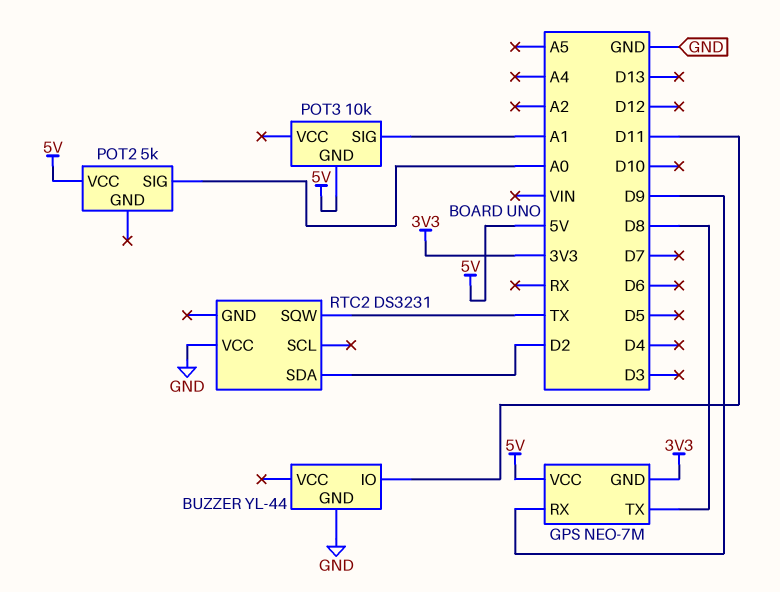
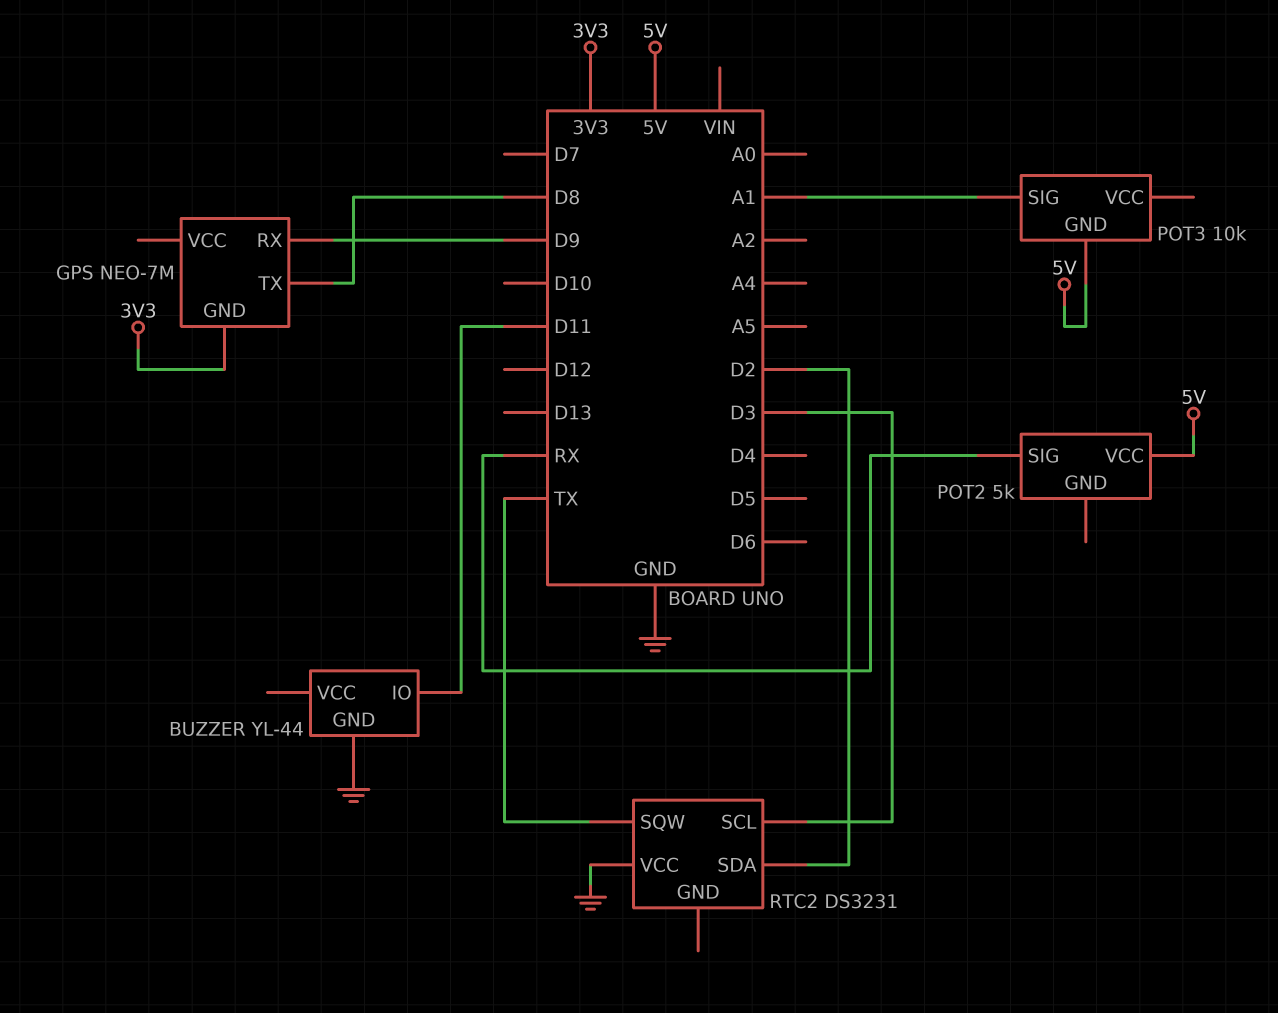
GPS pin VCC: 5V -> none
POT2 pin SIG: A0 -> RX
RTC2 pin SCL: none -> D3

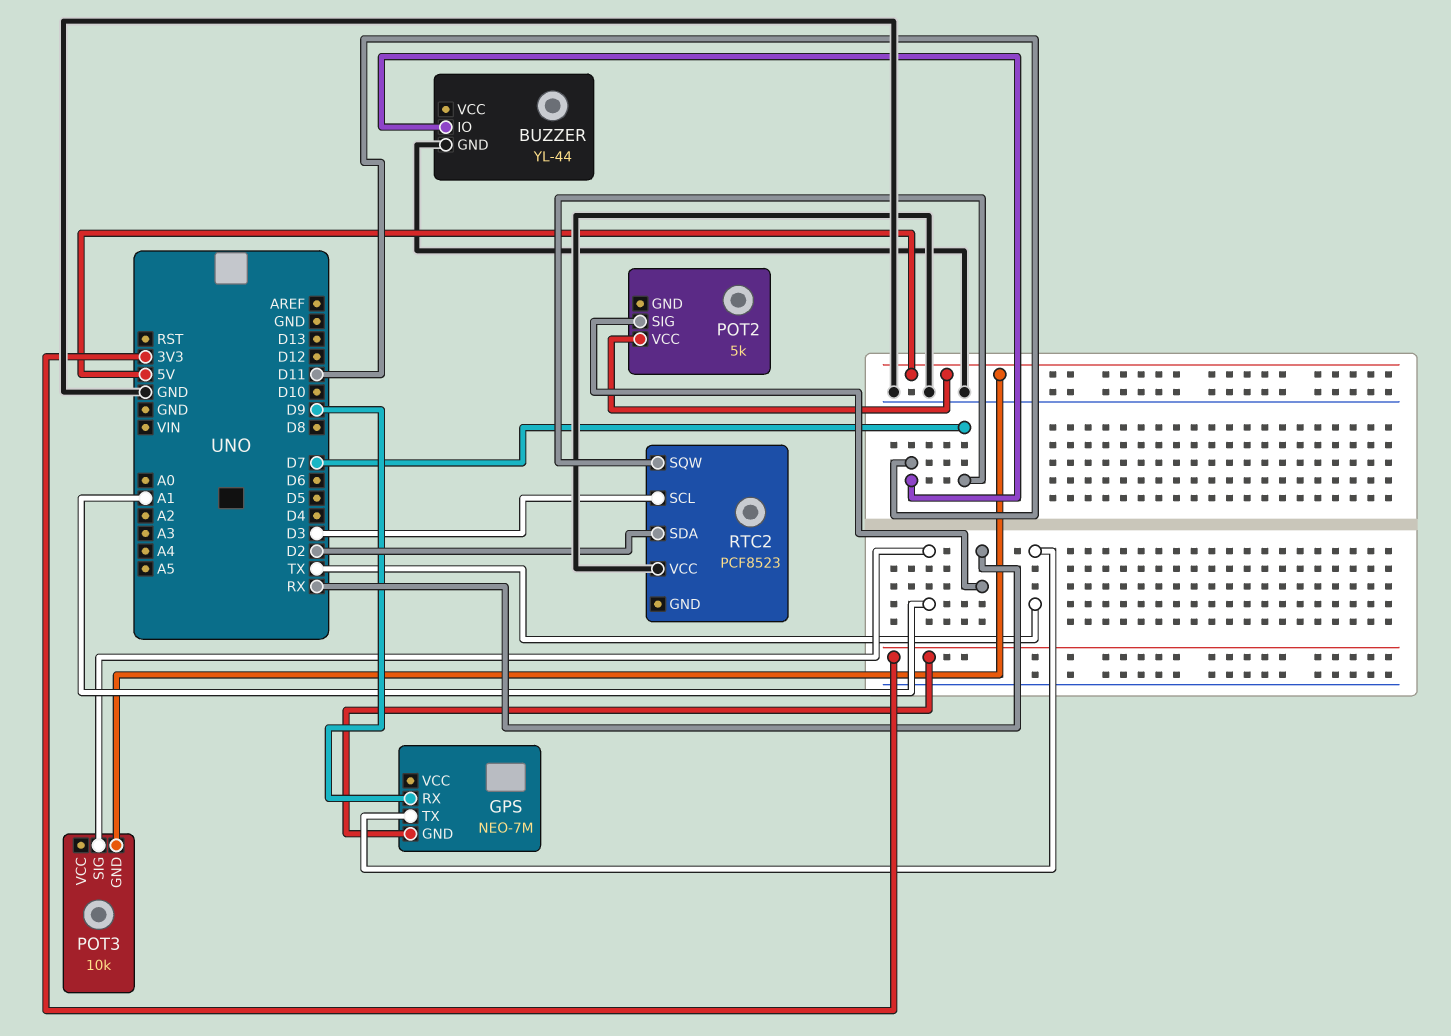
GPS pin TX: D8 -> TX
RTC2: DS3231 -> PCF8523
RTC2 pin SQW: TX -> D7

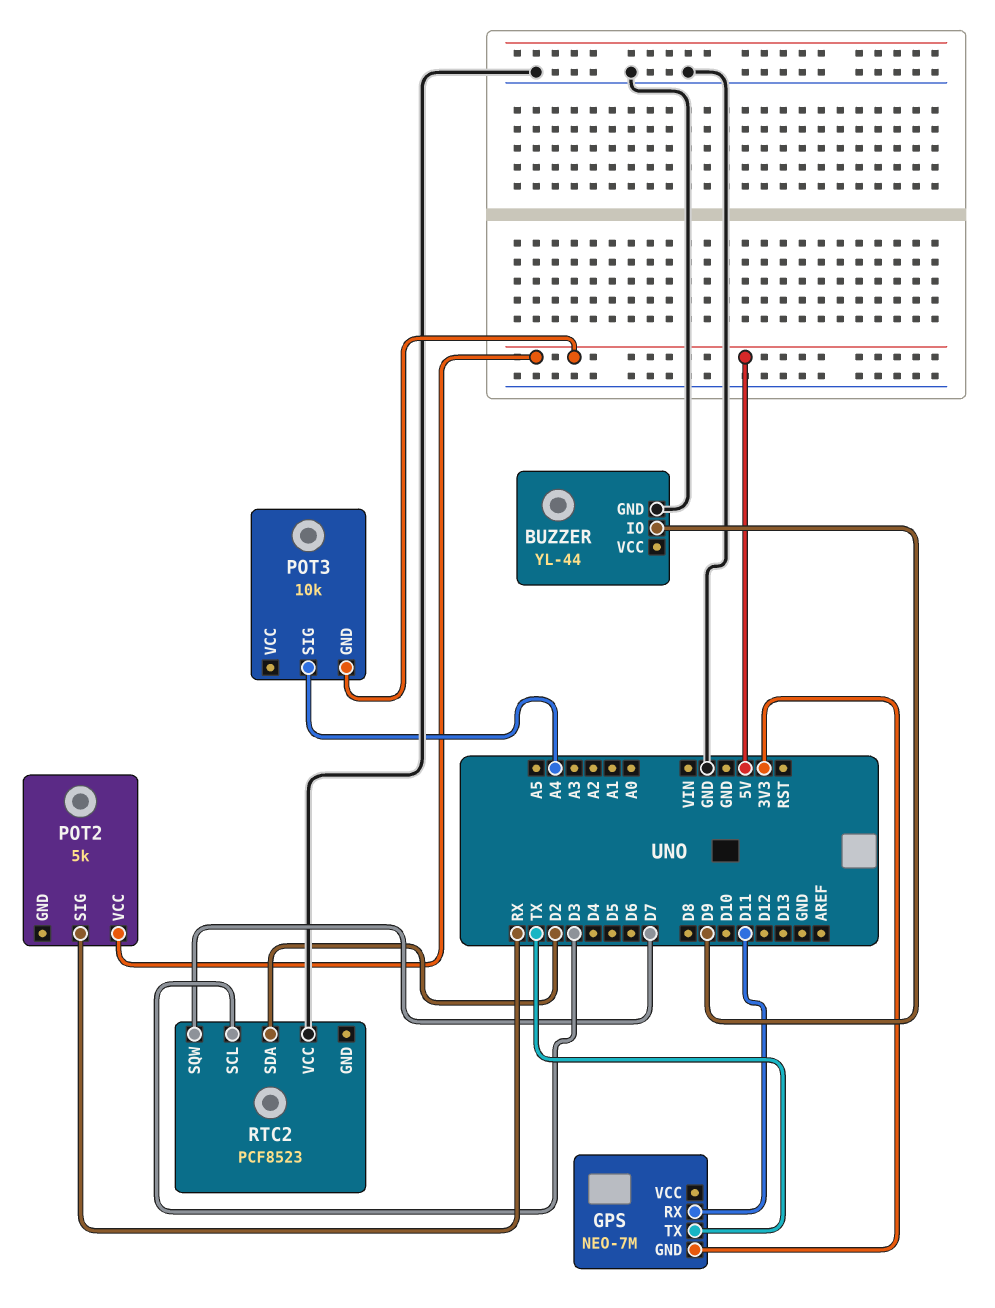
BUZZER pin IO: D11 -> D9
GPS pin RX: D9 -> D11
POT3 pin SIG: A1 -> A4

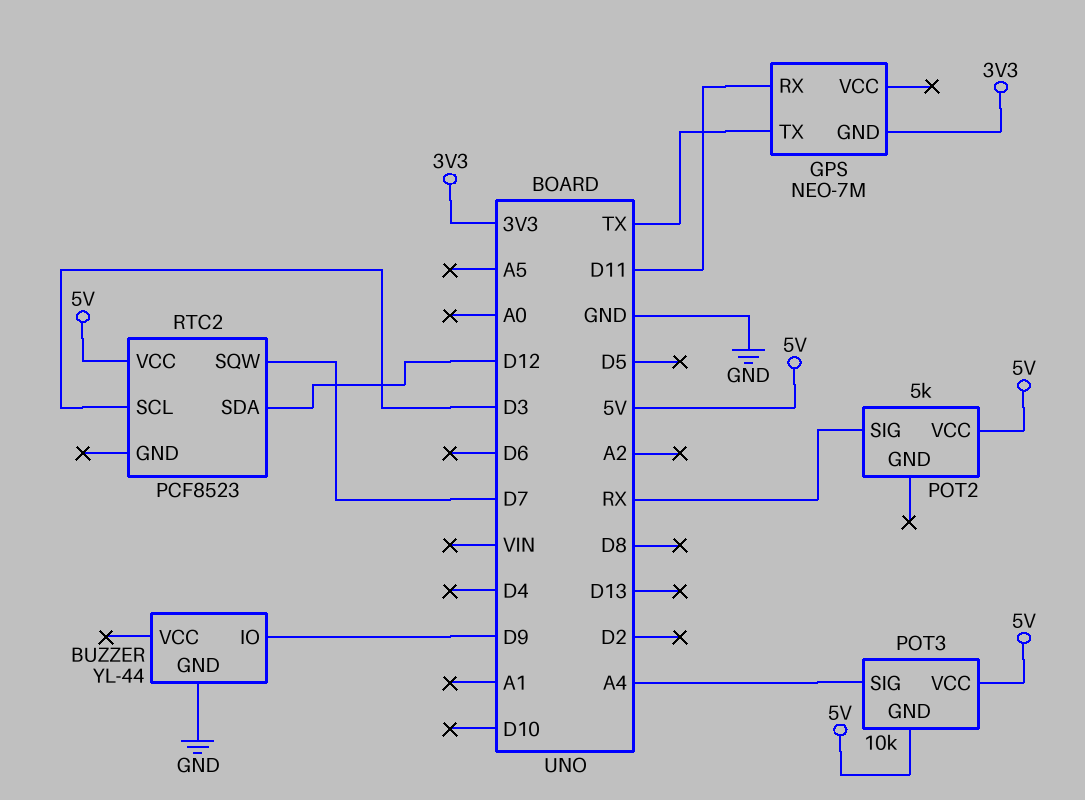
POT3 pin VCC: none -> 5V
RTC2 pin SDA: D2 -> D12
RTC2 pin VCC: GND -> 5V

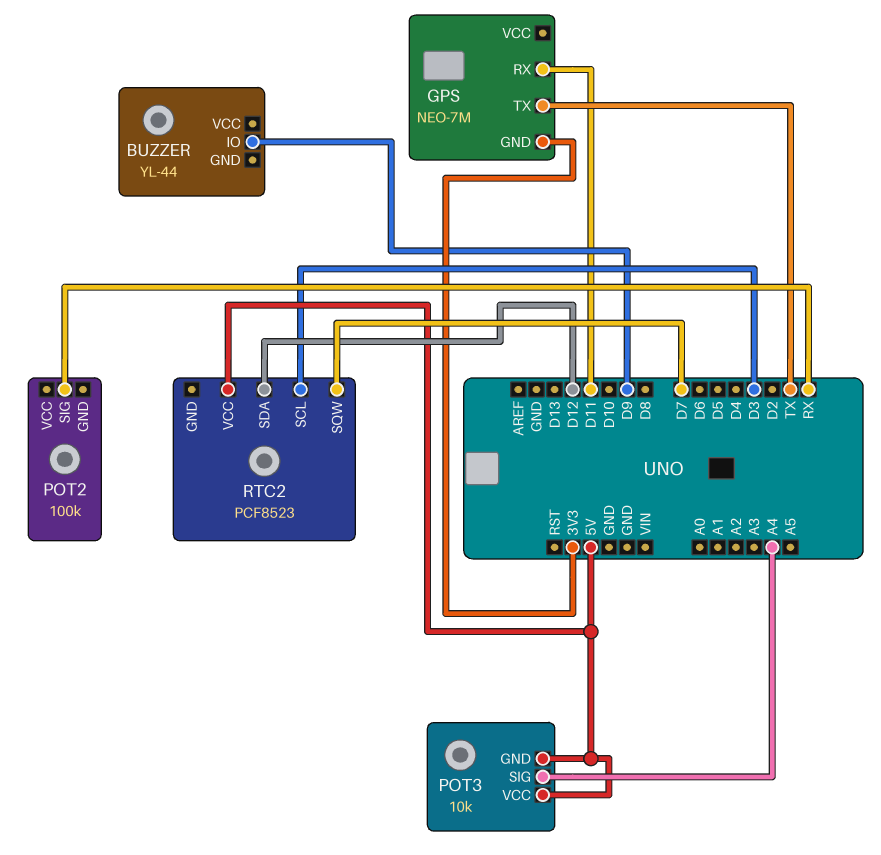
BUZZER pin GND: GND -> none
POT2: 5k -> 100k
POT2 pin VCC: 5V -> none

